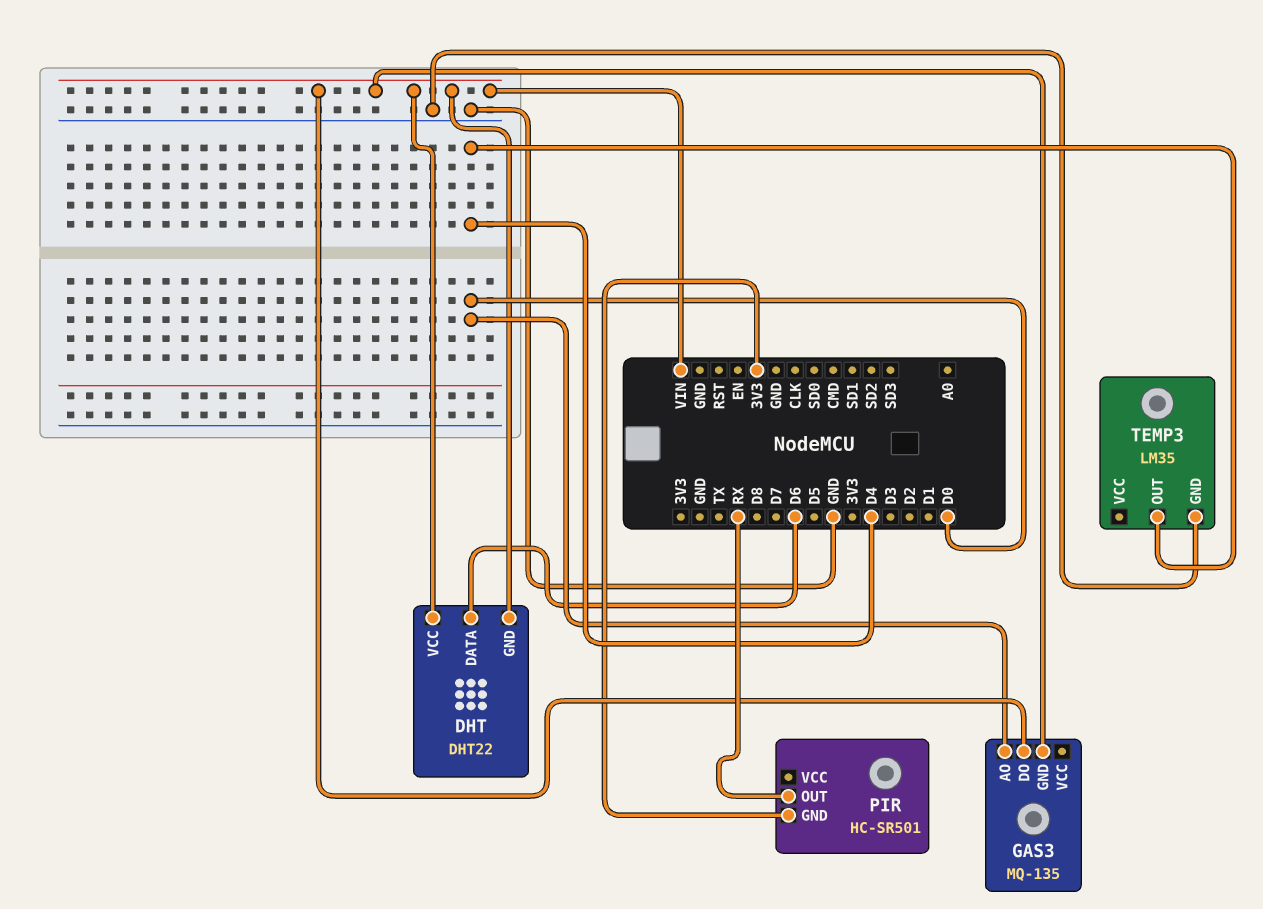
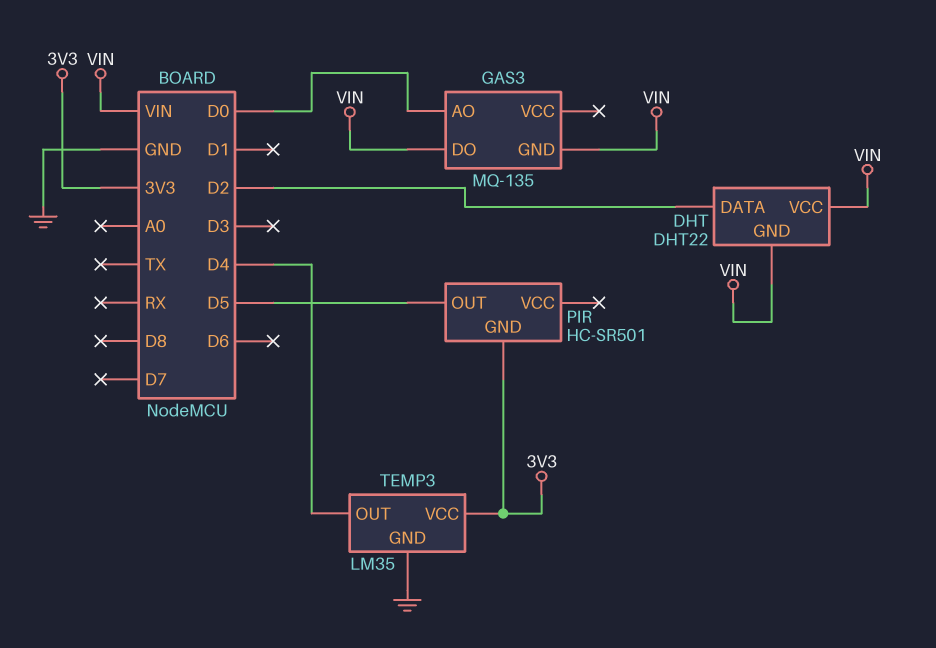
DHT pin DATA: D6 -> D2
PIR pin OUT: RX -> D5
TEMP3 pin VCC: none -> 3V3

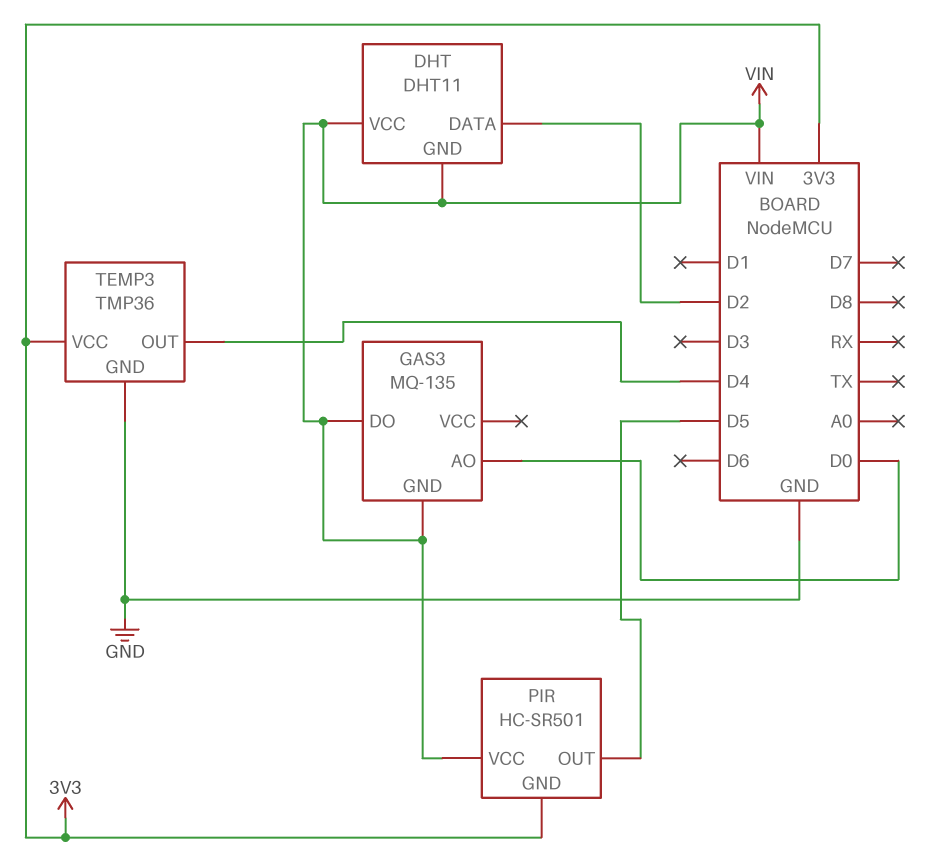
DHT: DHT22 -> DHT11
PIR pin VCC: none -> VIN
TEMP3: LM35 -> TMP36

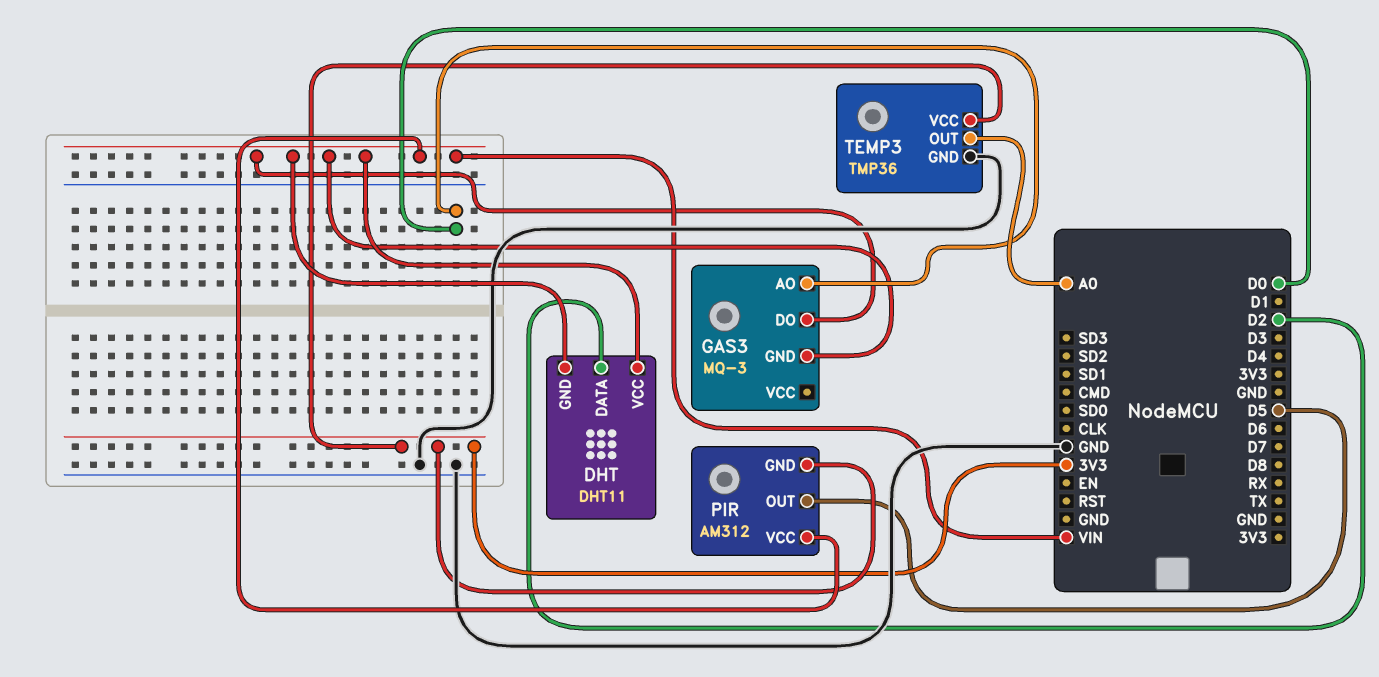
GAS3: MQ-135 -> MQ-3
PIR: HC-SR501 -> AM312
TEMP3 pin OUT: D4 -> A0

